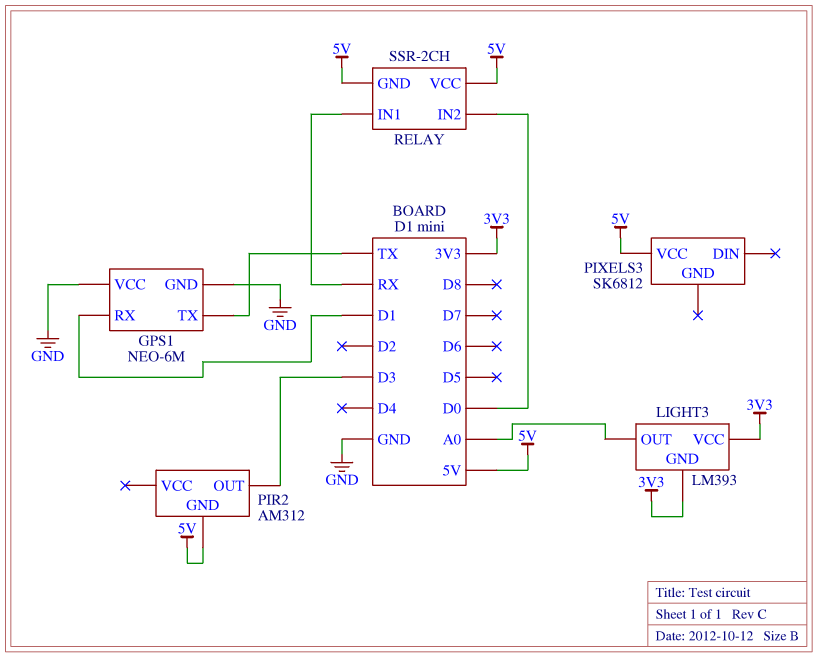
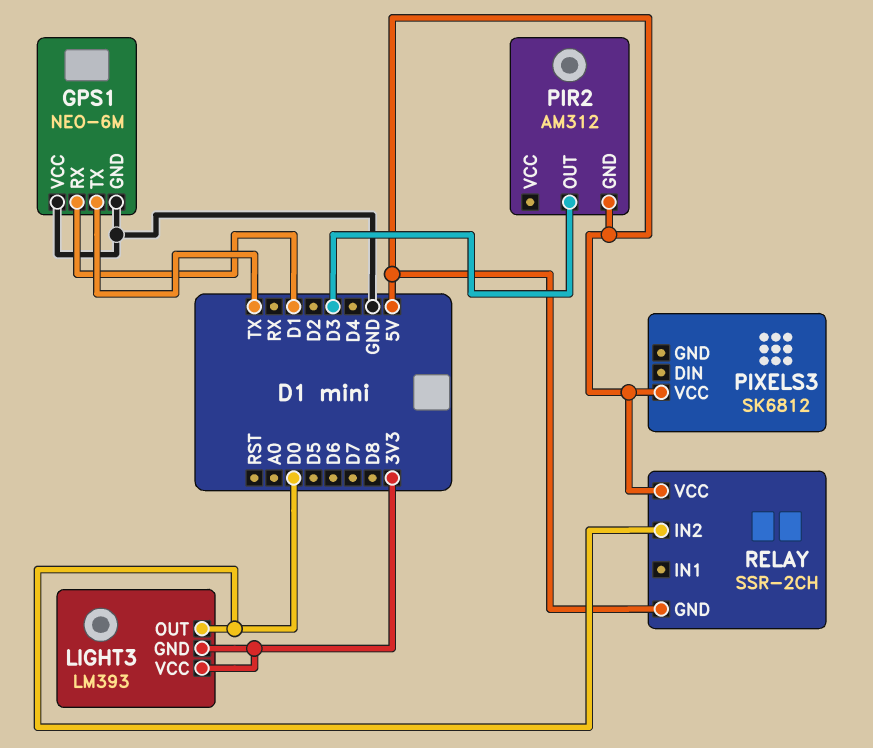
LIGHT3 pin OUT: A0 -> D0
RELAY pin IN1: RX -> none

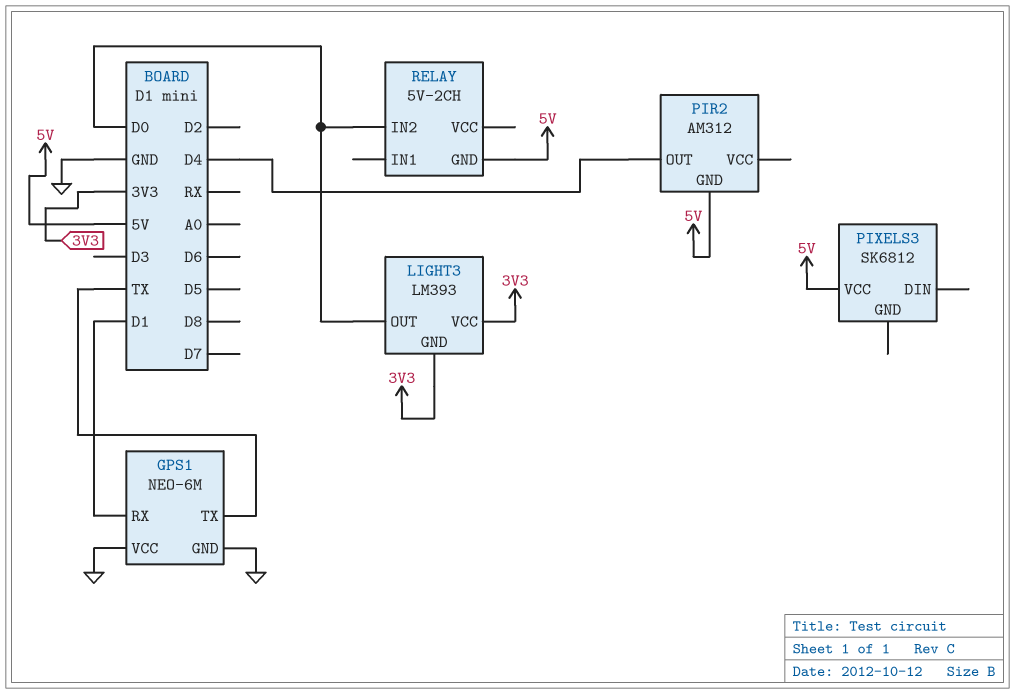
PIR2 pin OUT: D3 -> D4
RELAY: SSR-2CH -> 5V-2CH
RELAY pin VCC: 5V -> none

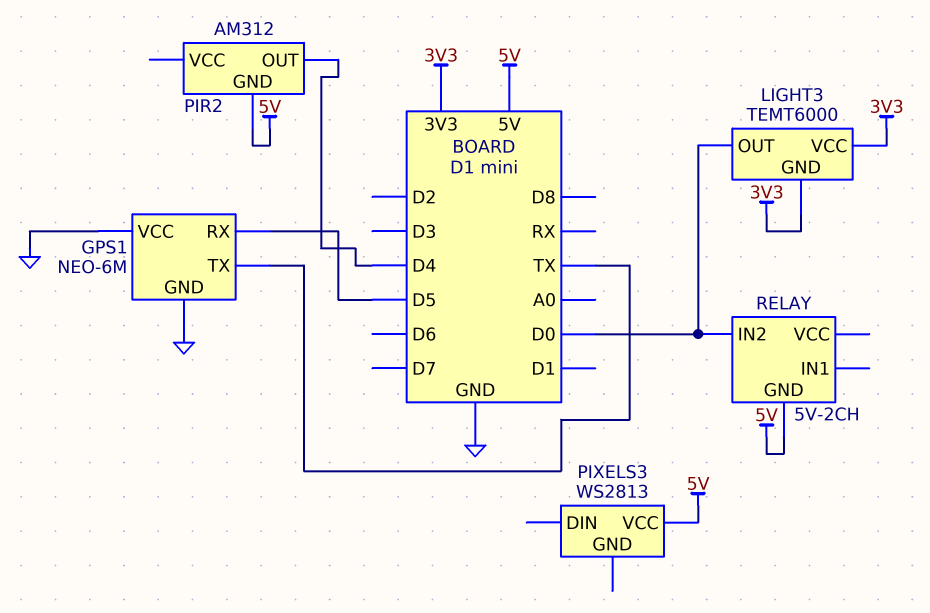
GPS1 pin RX: D1 -> D5
LIGHT3: LM393 -> TEMT6000
PIXELS3: SK6812 -> WS2813

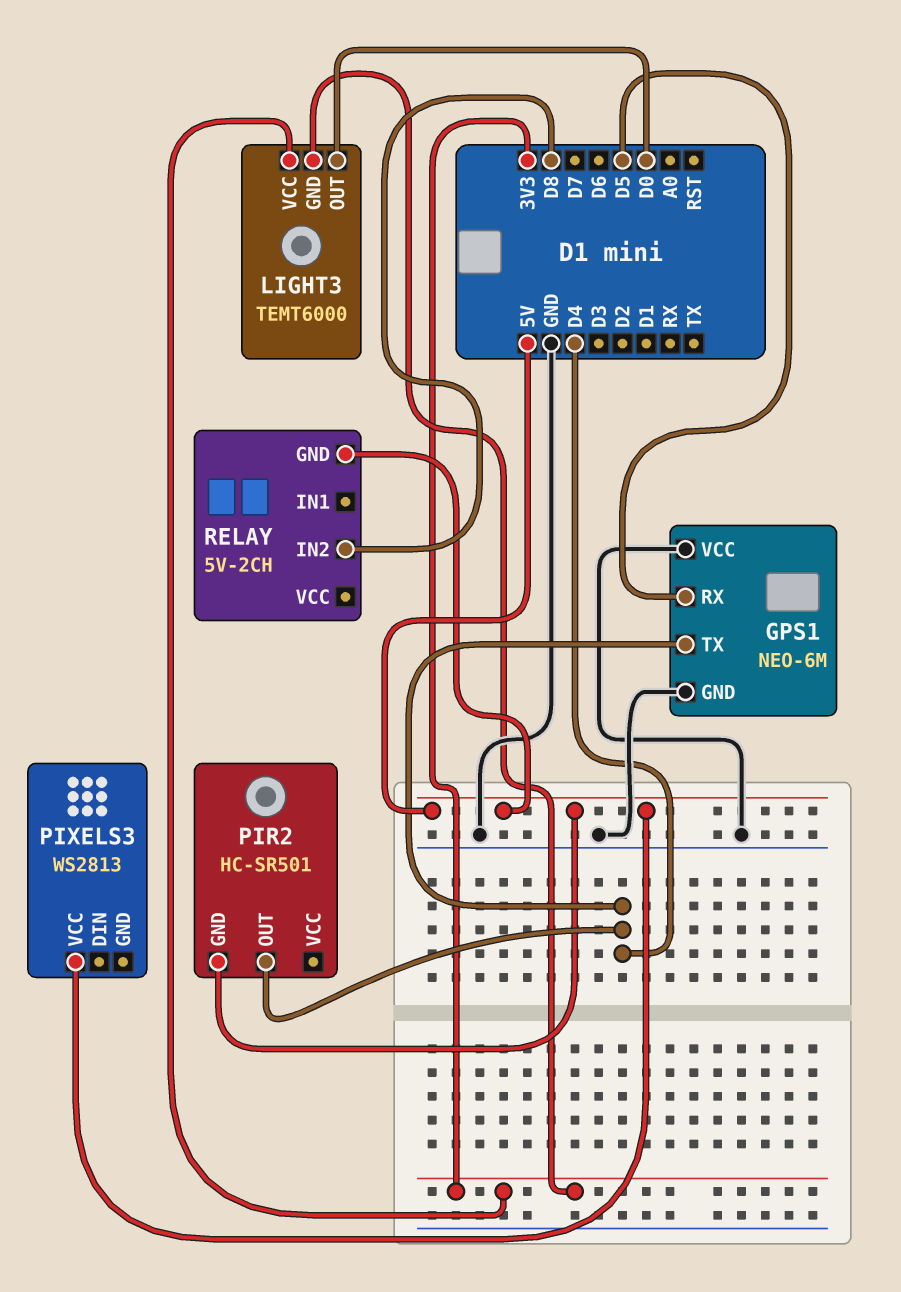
GPS1 pin TX: TX -> D4
PIR2: AM312 -> HC-SR501
RELAY pin IN2: D0 -> D8

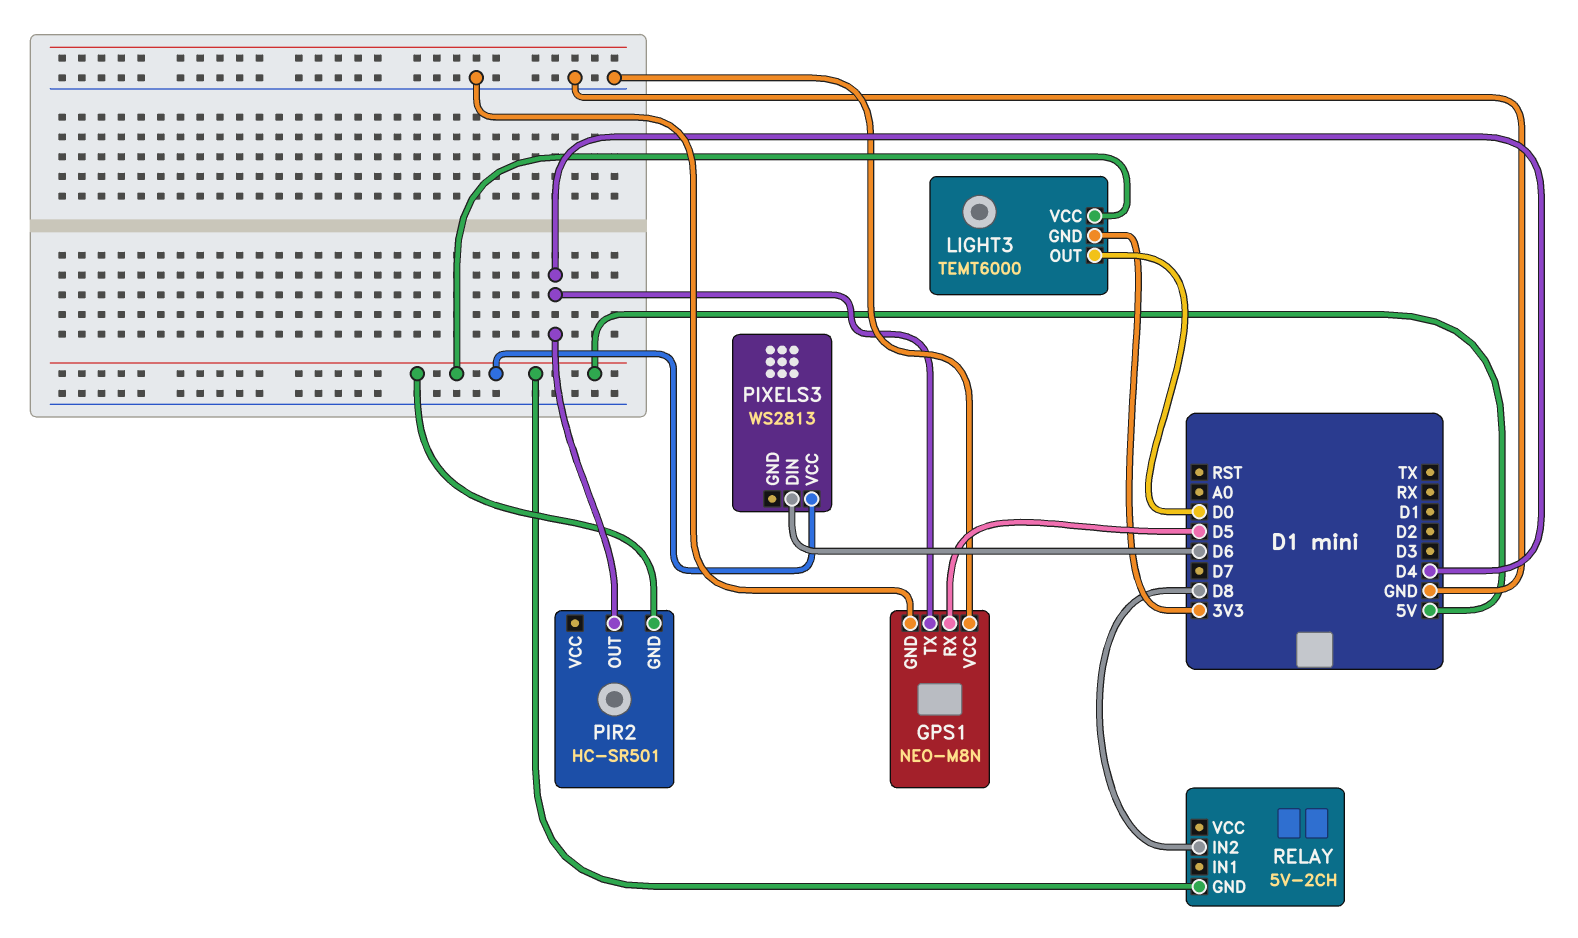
GPS1: NEO-6M -> NEO-M8N
LIGHT3 pin VCC: 3V3 -> 5V
PIXELS3 pin DIN: none -> D6

